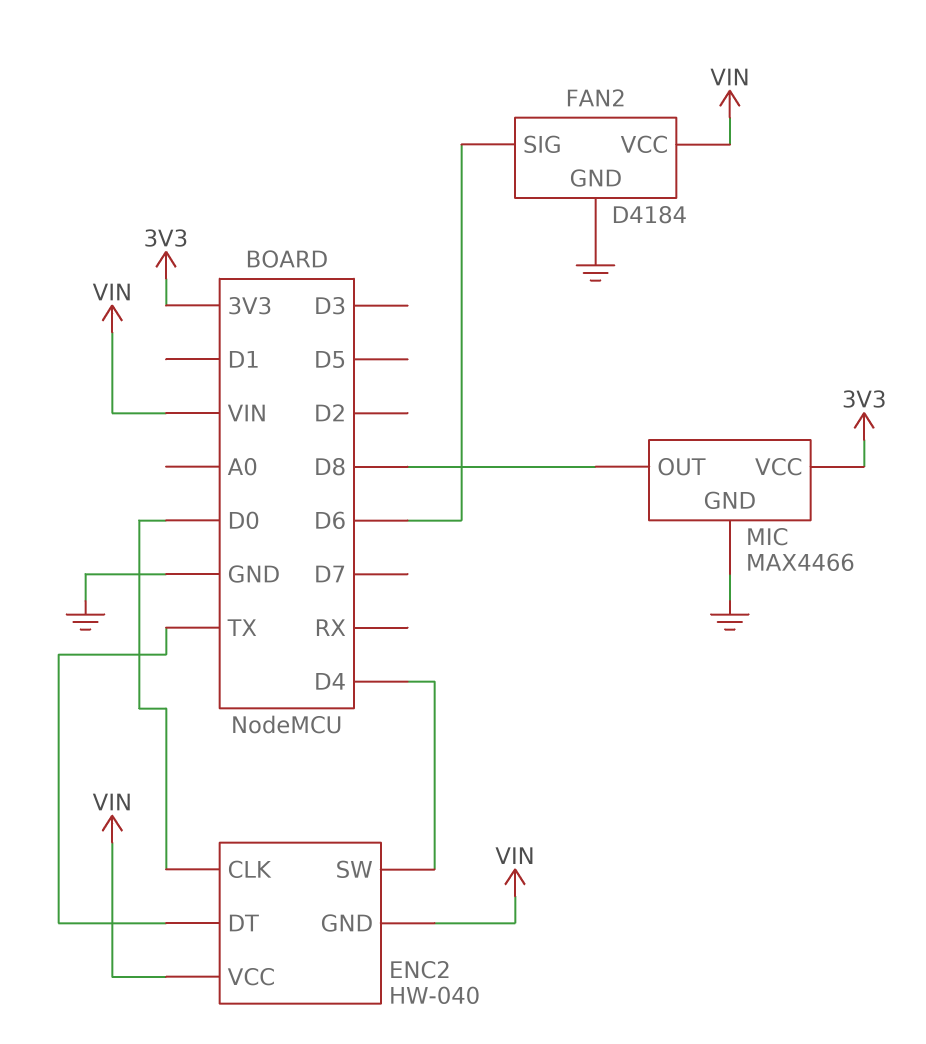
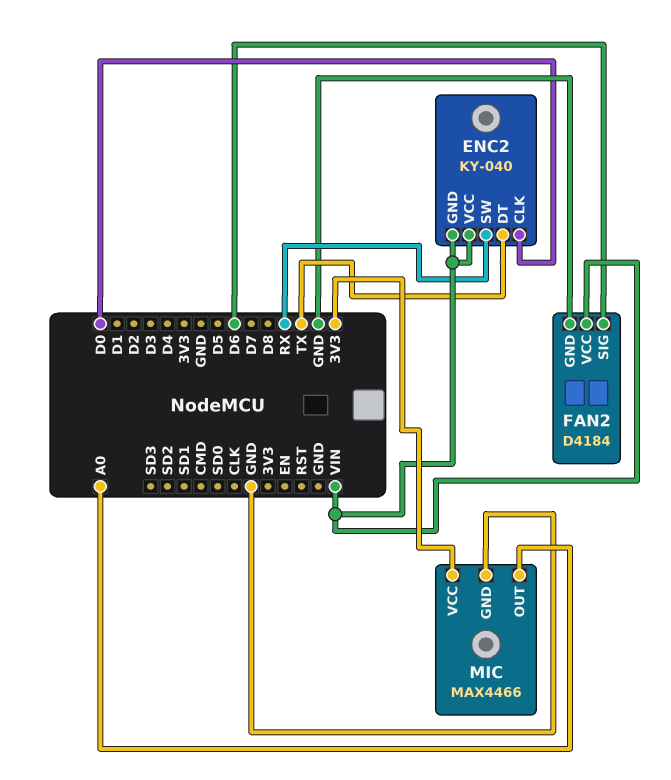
ENC2: HW-040 -> KY-040
ENC2 pin SW: D4 -> RX
MIC pin OUT: D8 -> A0

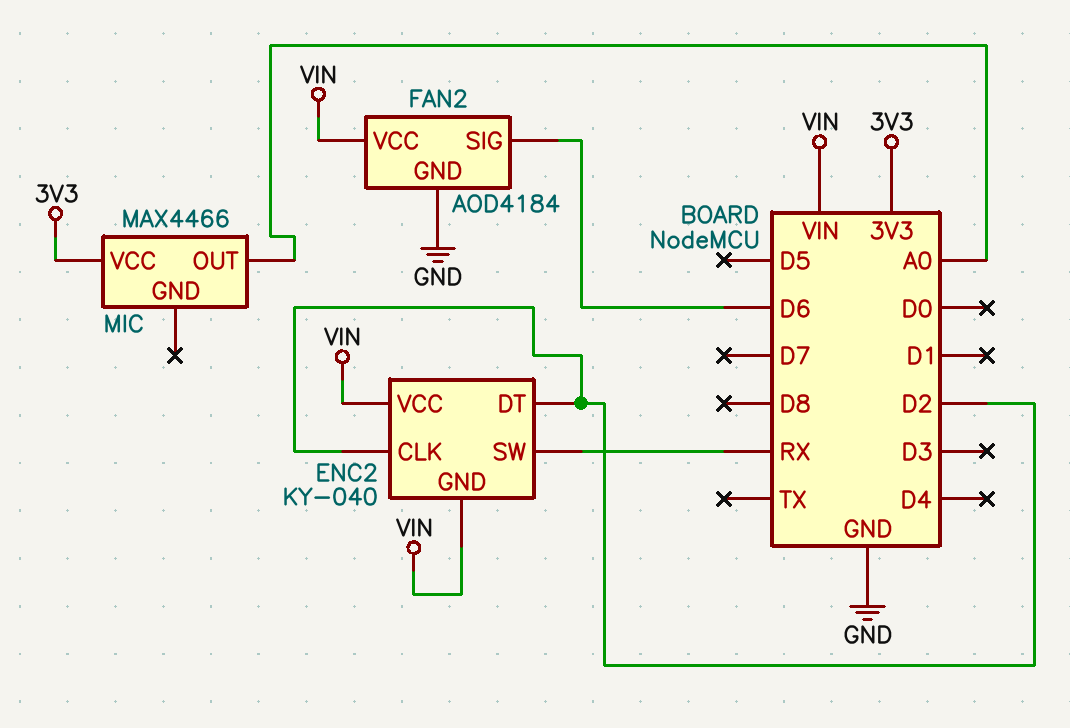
ENC2 pin CLK: D0 -> D2
ENC2 pin DT: TX -> D2
FAN2: D4184 -> AOD4184
MIC pin GND: GND -> none

